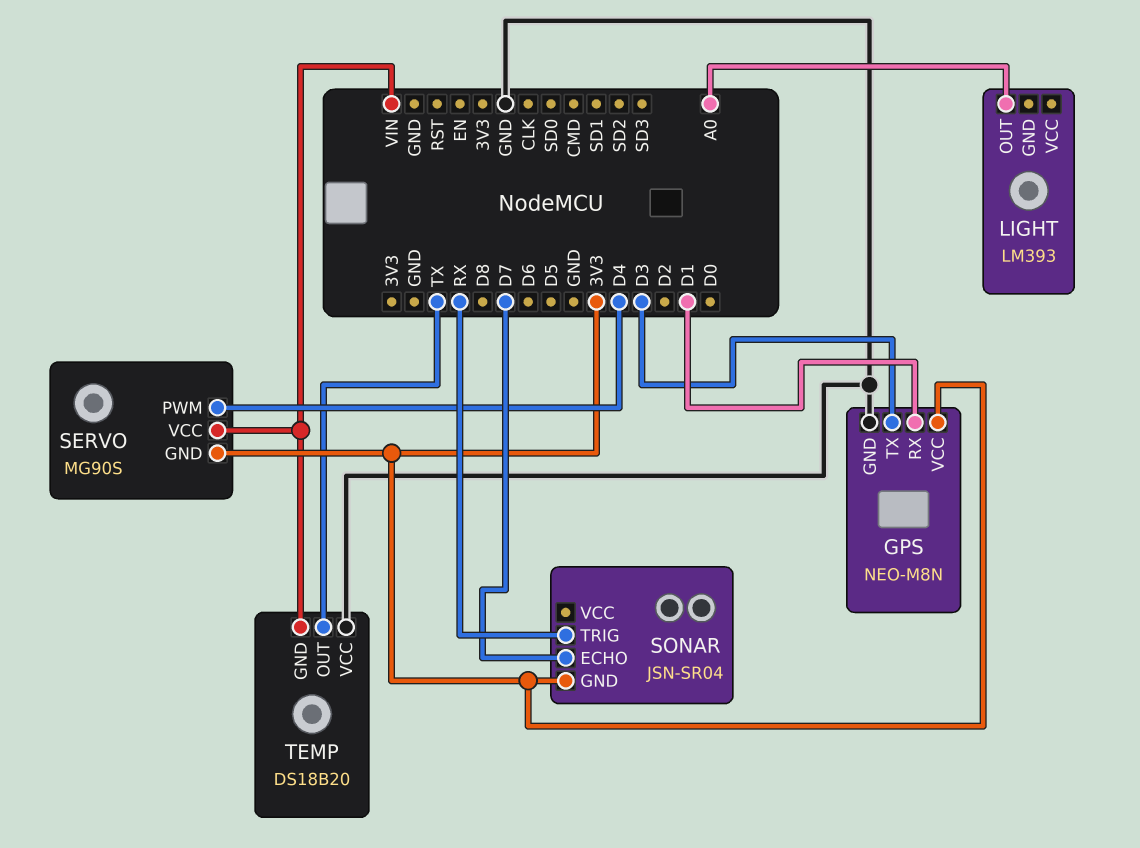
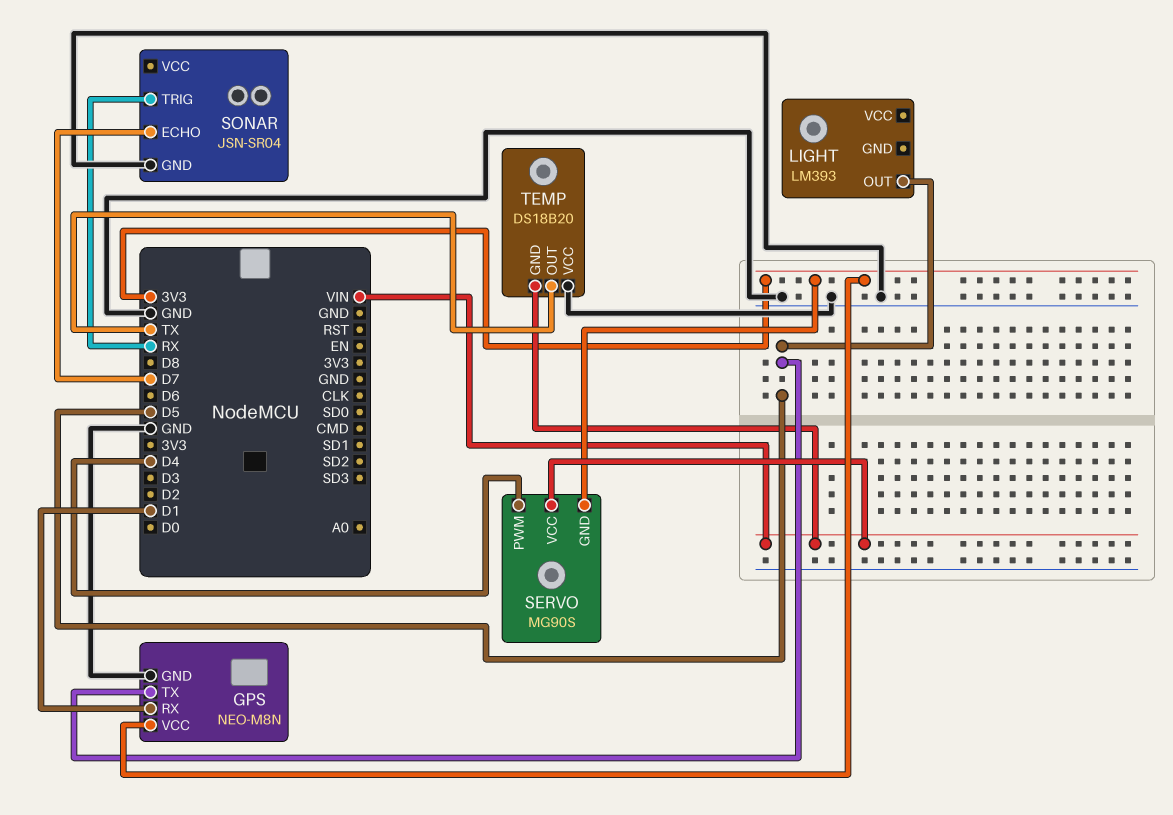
GPS pin TX: D3 -> D5
LIGHT pin OUT: A0 -> D5
SONAR pin GND: 3V3 -> GND

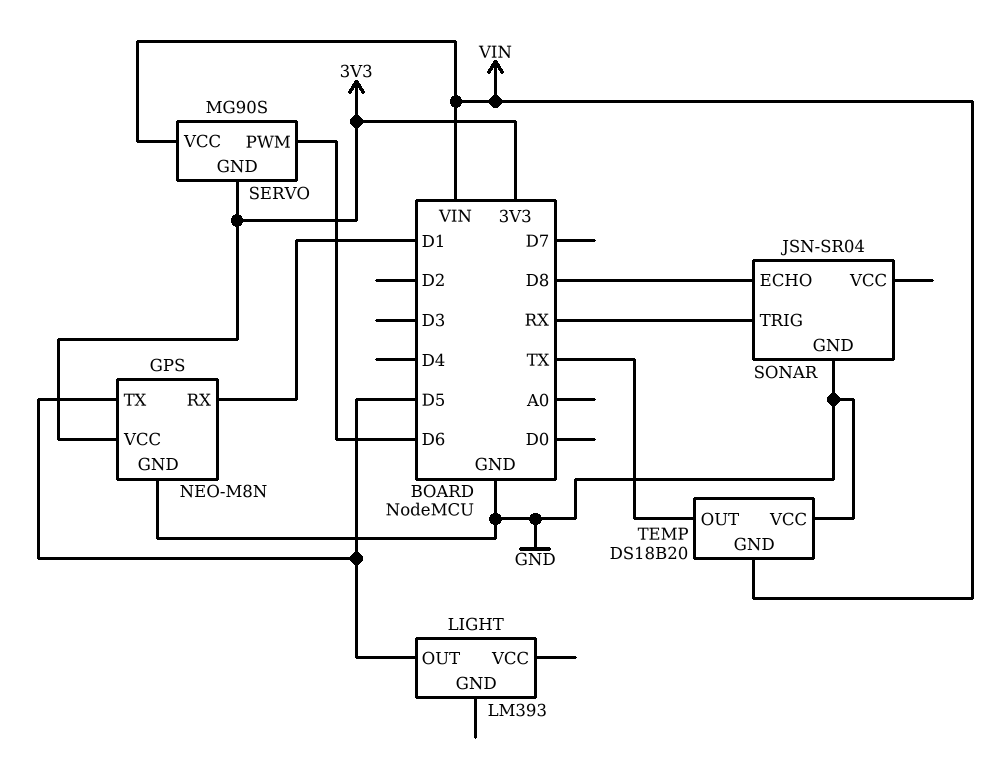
SERVO pin PWM: D4 -> D6
SONAR pin ECHO: D7 -> D8

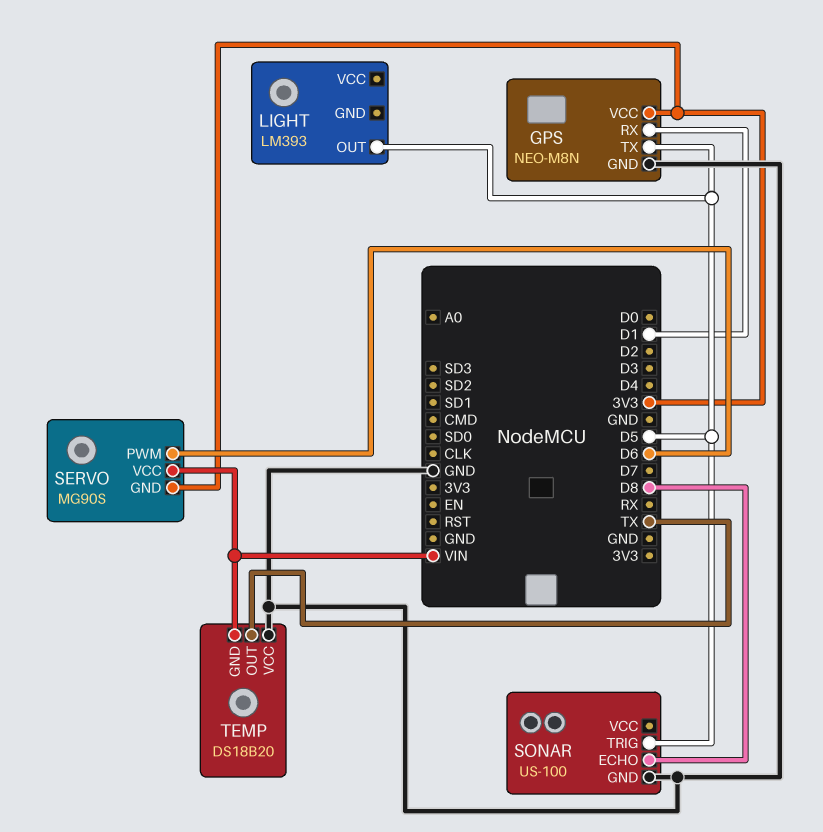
SONAR: JSN-SR04 -> US-100
SONAR pin TRIG: RX -> D5

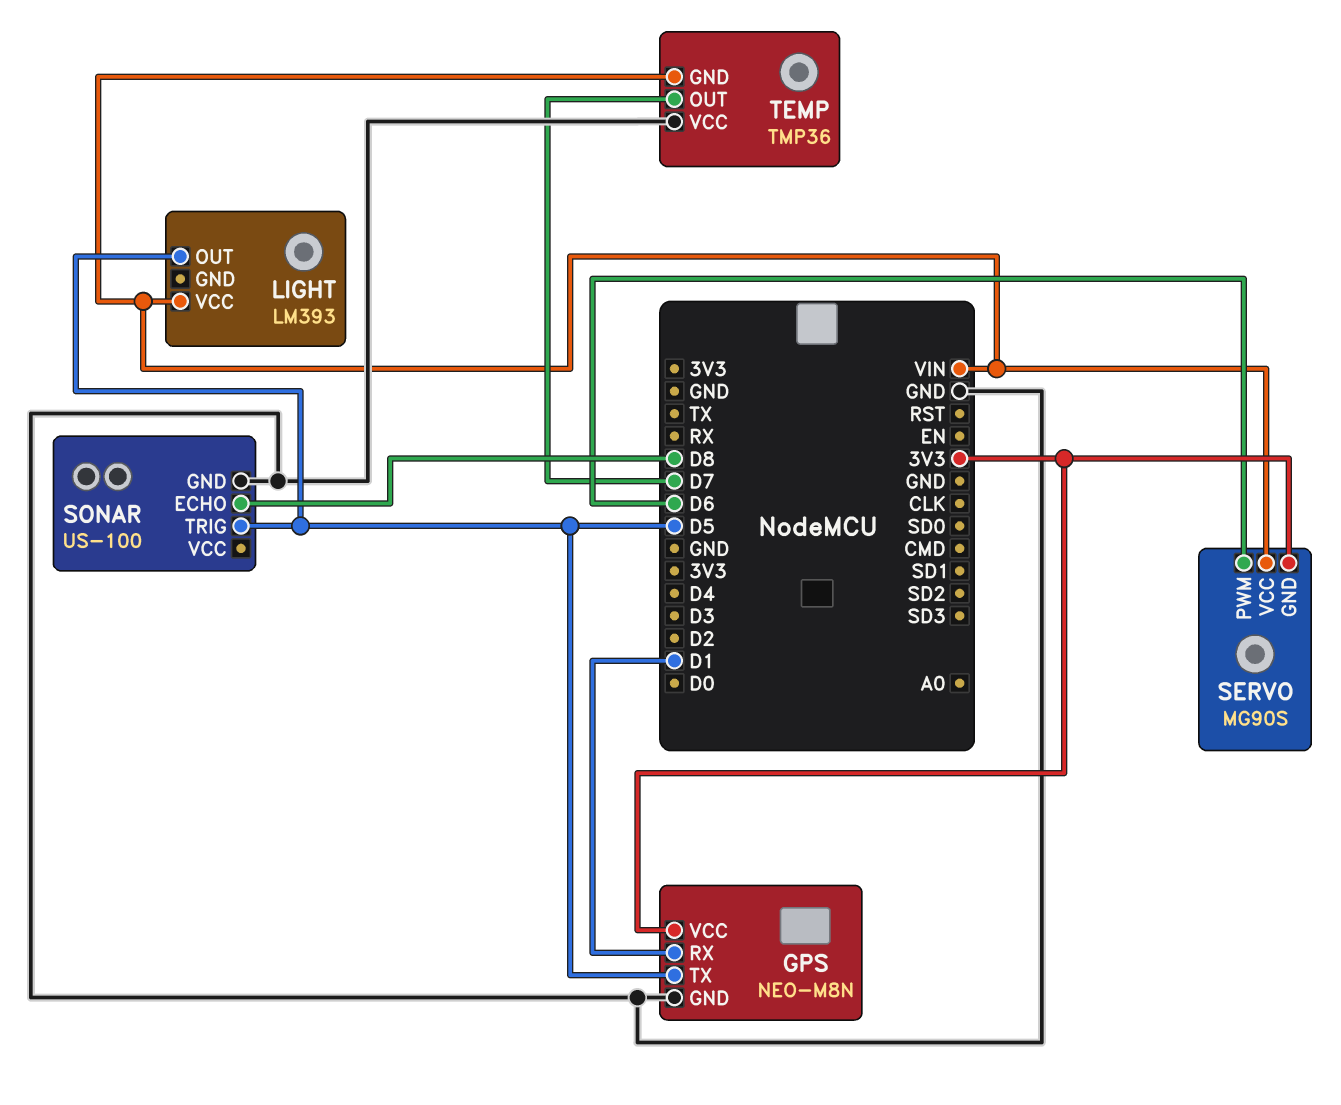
LIGHT pin VCC: none -> VIN
TEMP: DS18B20 -> TMP36
TEMP pin OUT: TX -> D7

